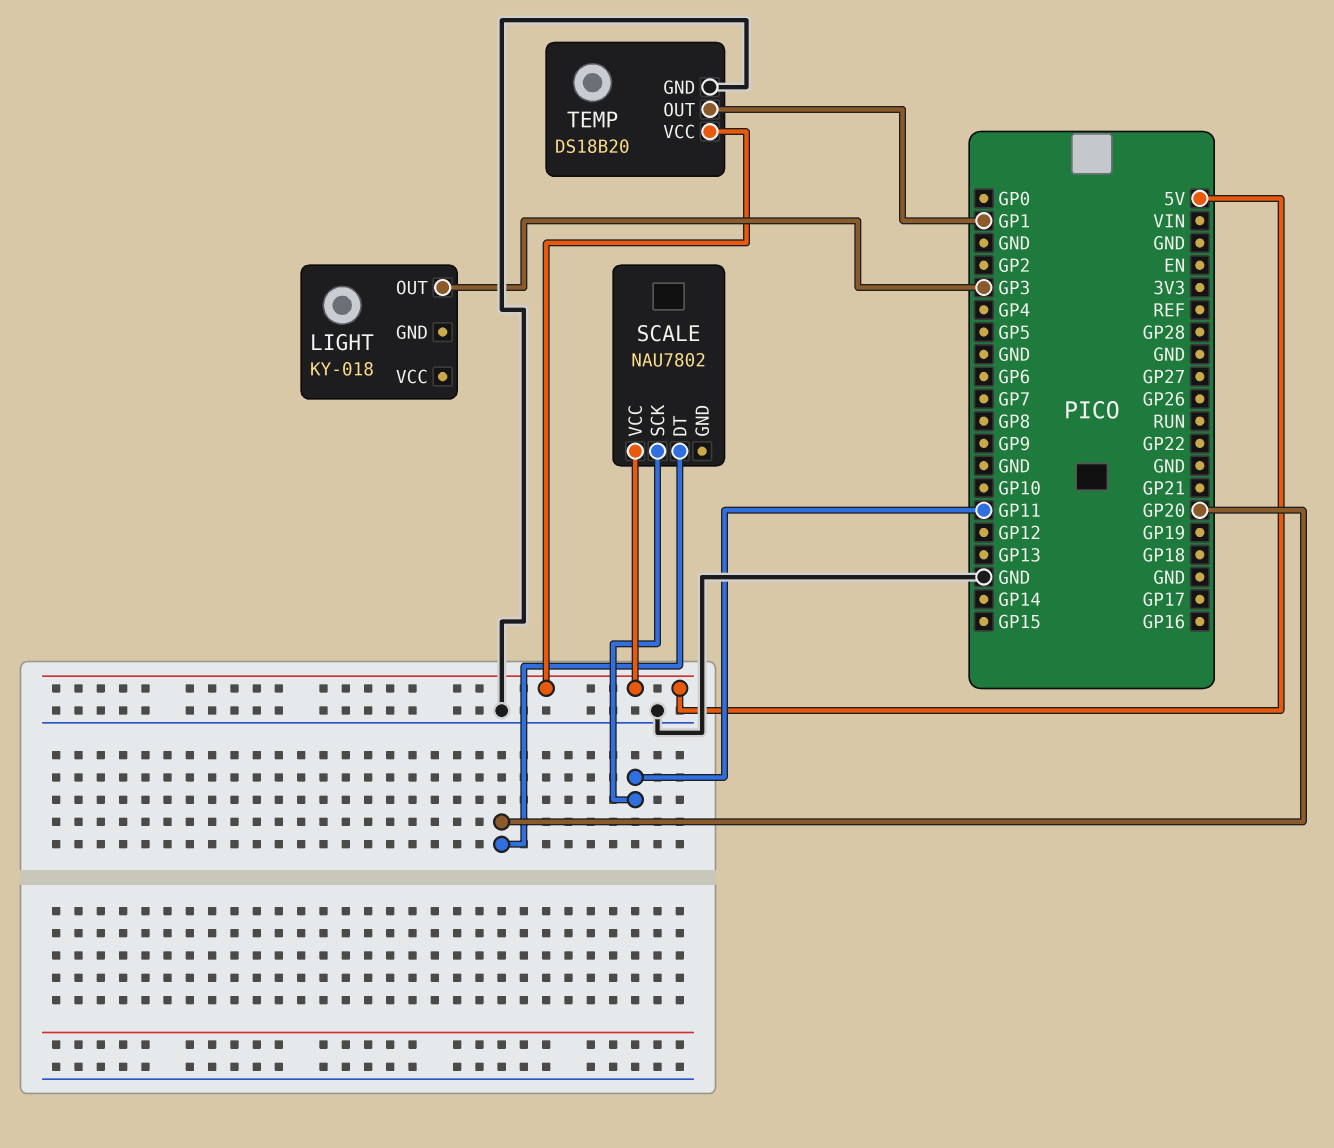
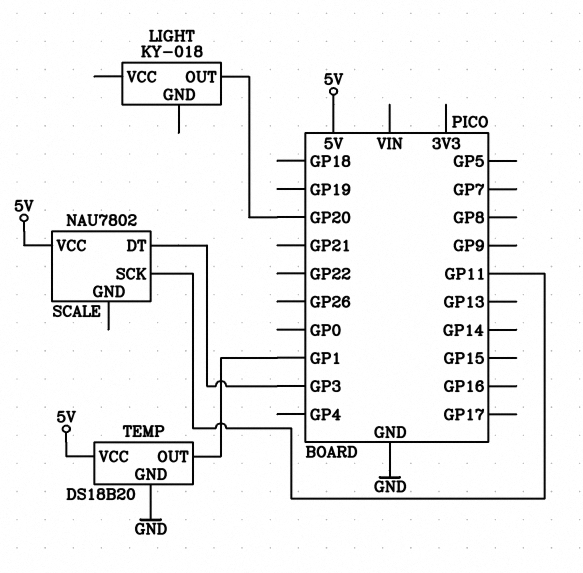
LIGHT pin OUT: GP3 -> GP20
SCALE pin DT: GP20 -> GP3

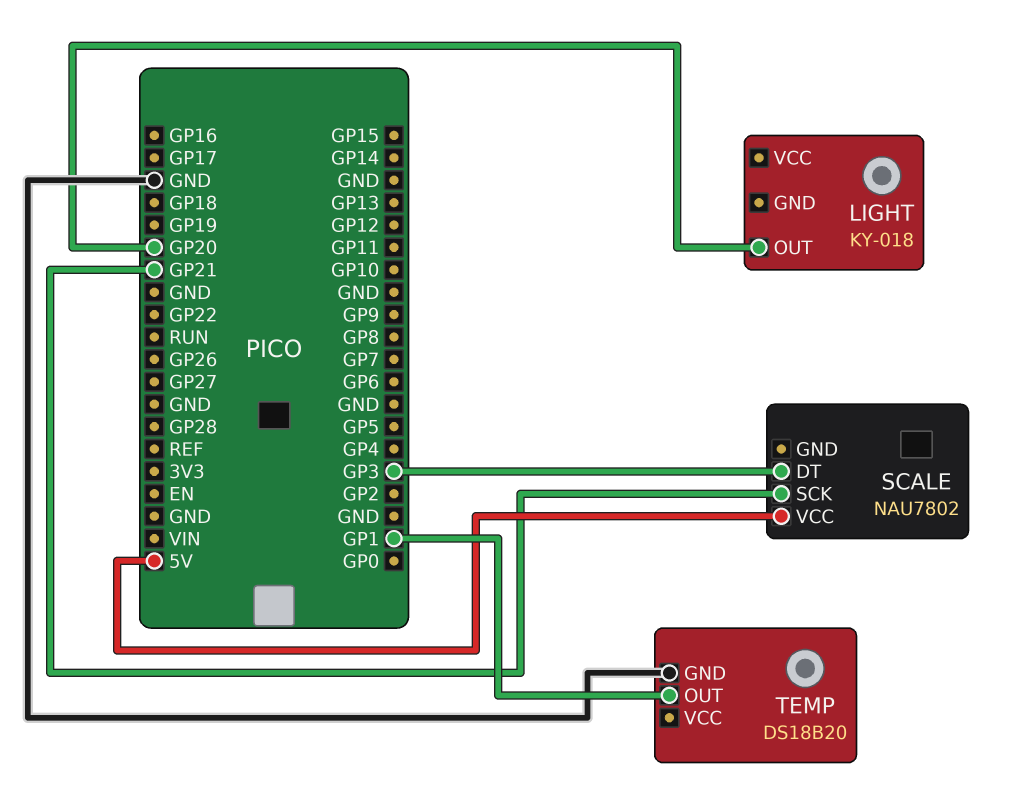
SCALE pin SCK: GP11 -> GP21
TEMP pin VCC: 5V -> none

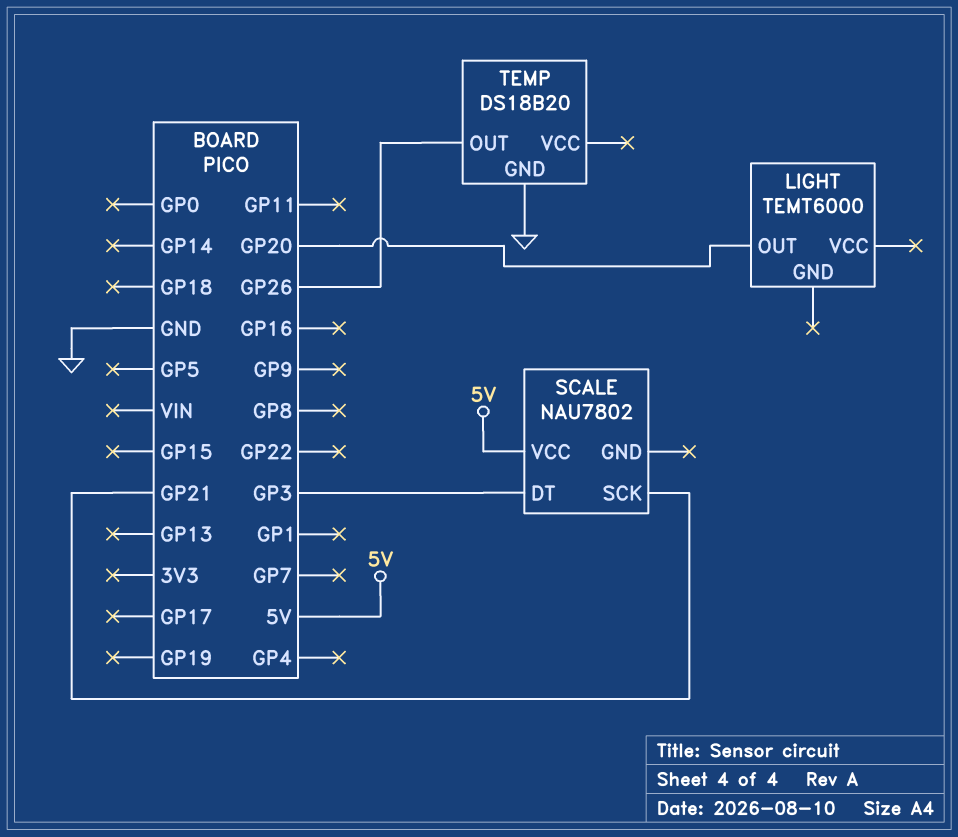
LIGHT: KY-018 -> TEMT6000
TEMP pin OUT: GP1 -> GP26

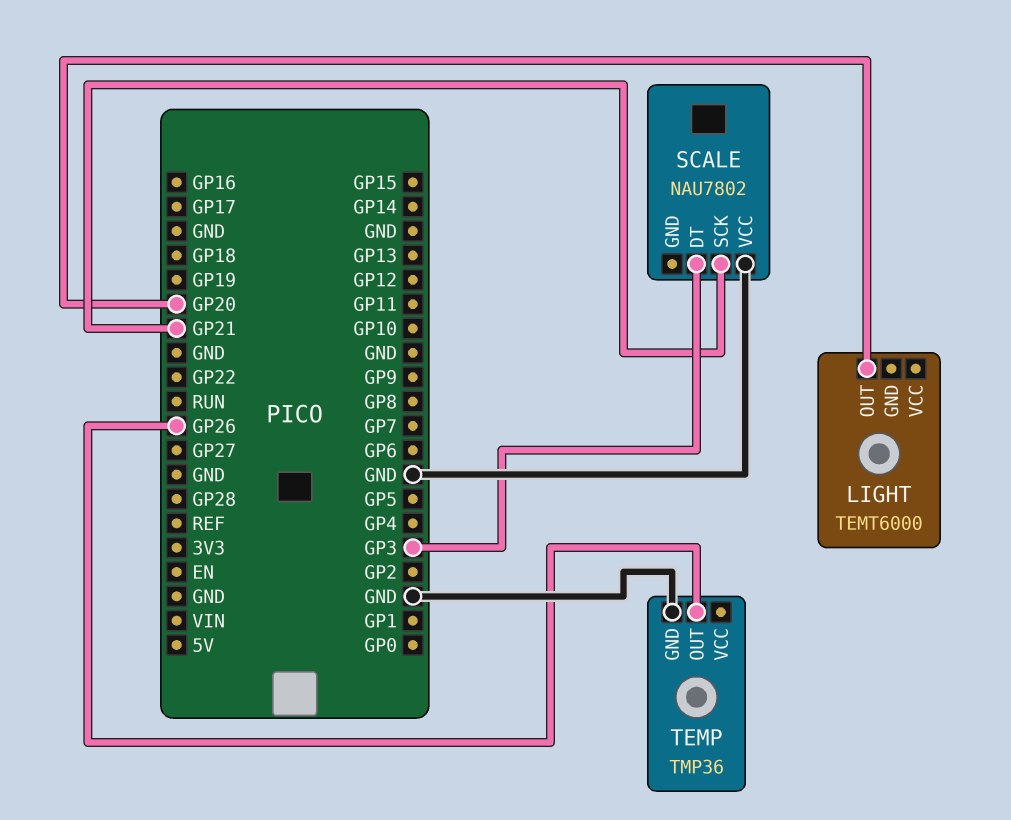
SCALE pin VCC: 5V -> GND
TEMP: DS18B20 -> TMP36

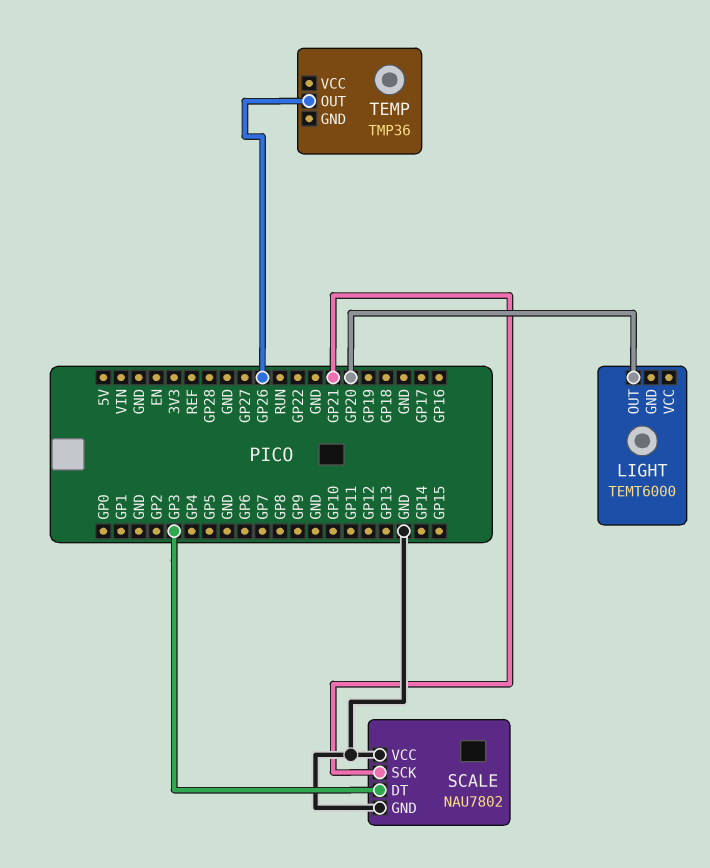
SCALE pin GND: none -> GND
TEMP pin GND: GND -> none

